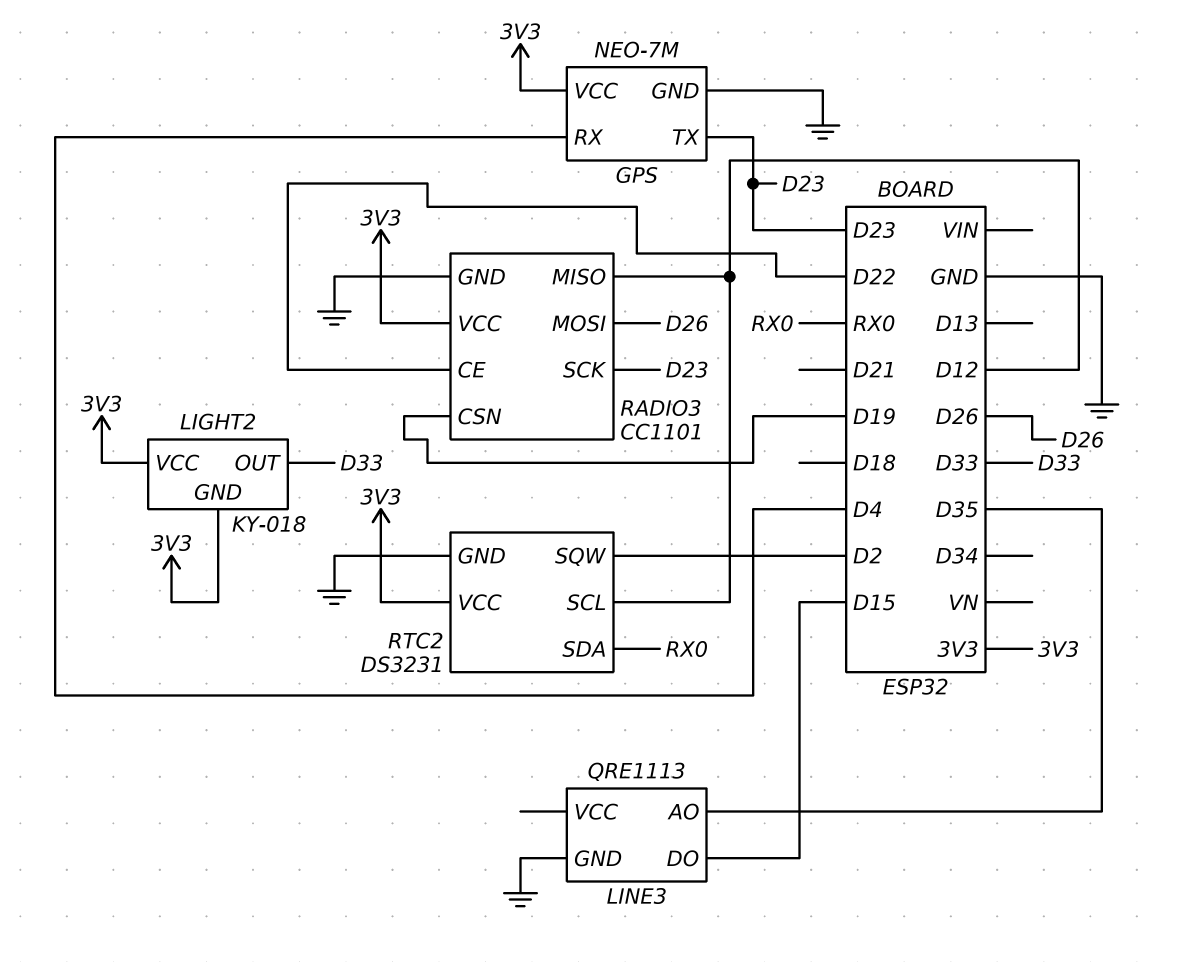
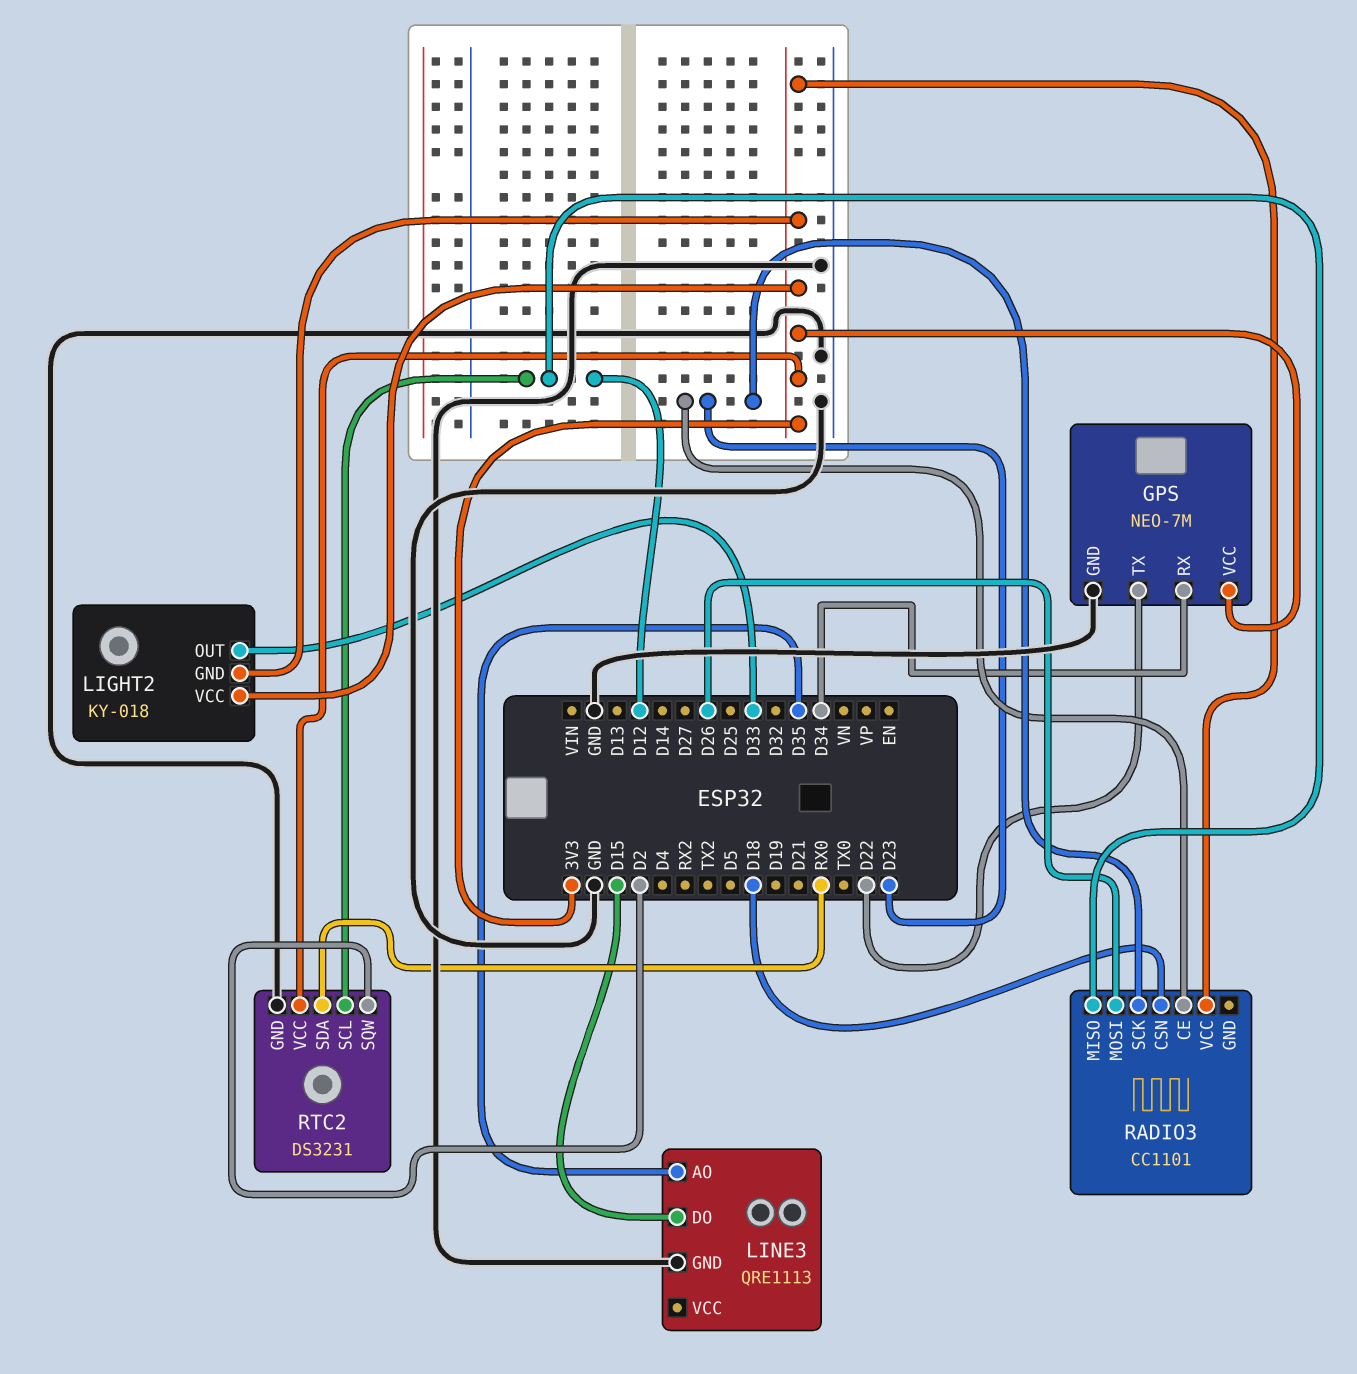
GPS pin RX: D4 -> D34
GPS pin TX: D23 -> D22
RADIO3 pin CE: D22 -> D23
RADIO3 pin CSN: D19 -> D18
RADIO3 pin GND: GND -> none

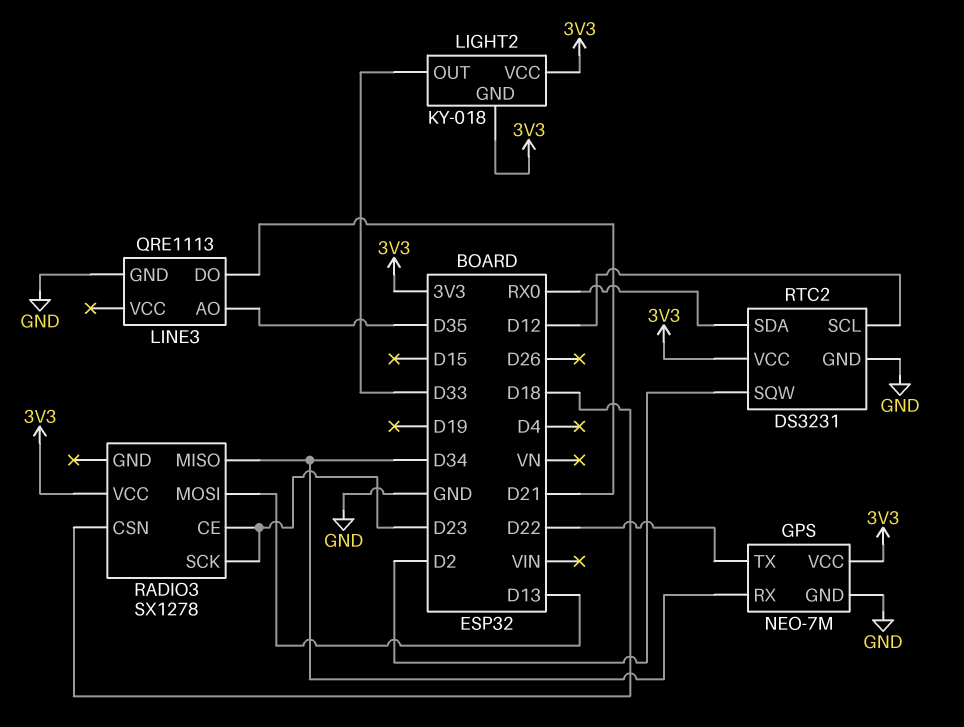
LINE3 pin DO: D15 -> D21
RADIO3: CC1101 -> SX1278
RADIO3 pin MISO: D12 -> D34
RADIO3 pin MOSI: D26 -> D13

